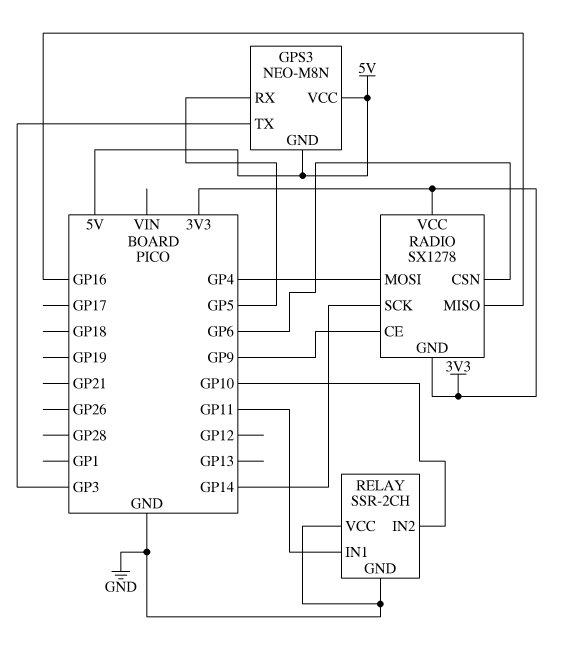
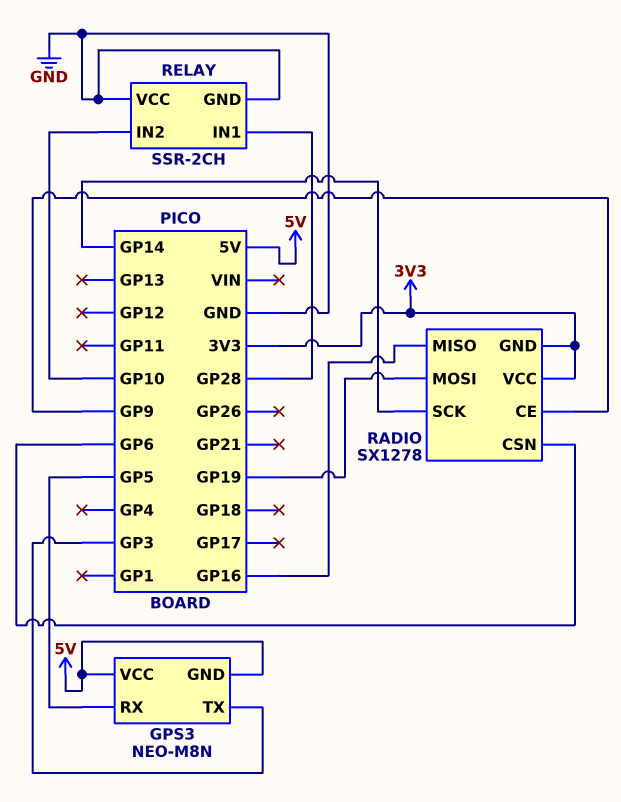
RADIO pin MOSI: GP4 -> GP19
RELAY pin IN1: GP11 -> GP28

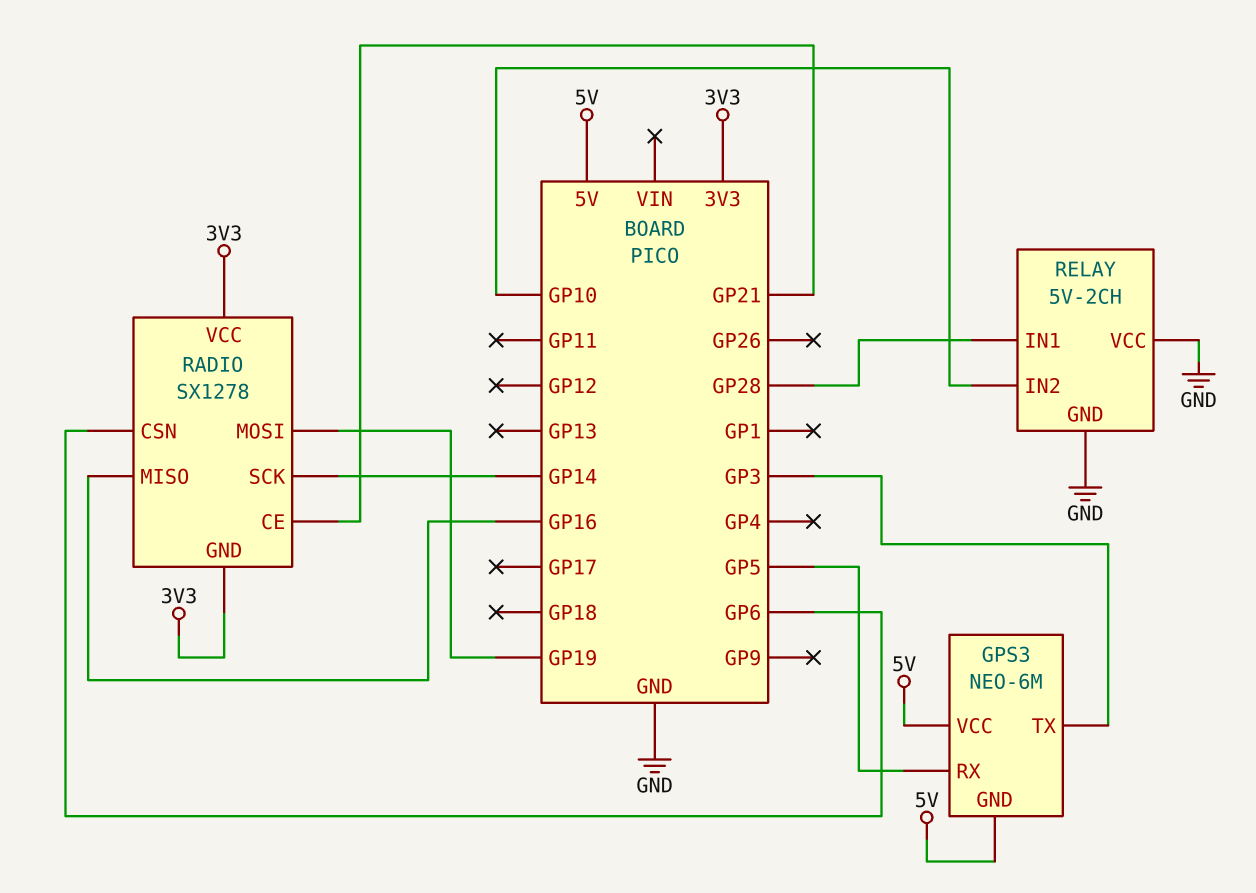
GPS3: NEO-M8N -> NEO-6M
RADIO pin CE: GP9 -> GP21
RELAY: SSR-2CH -> 5V-2CH

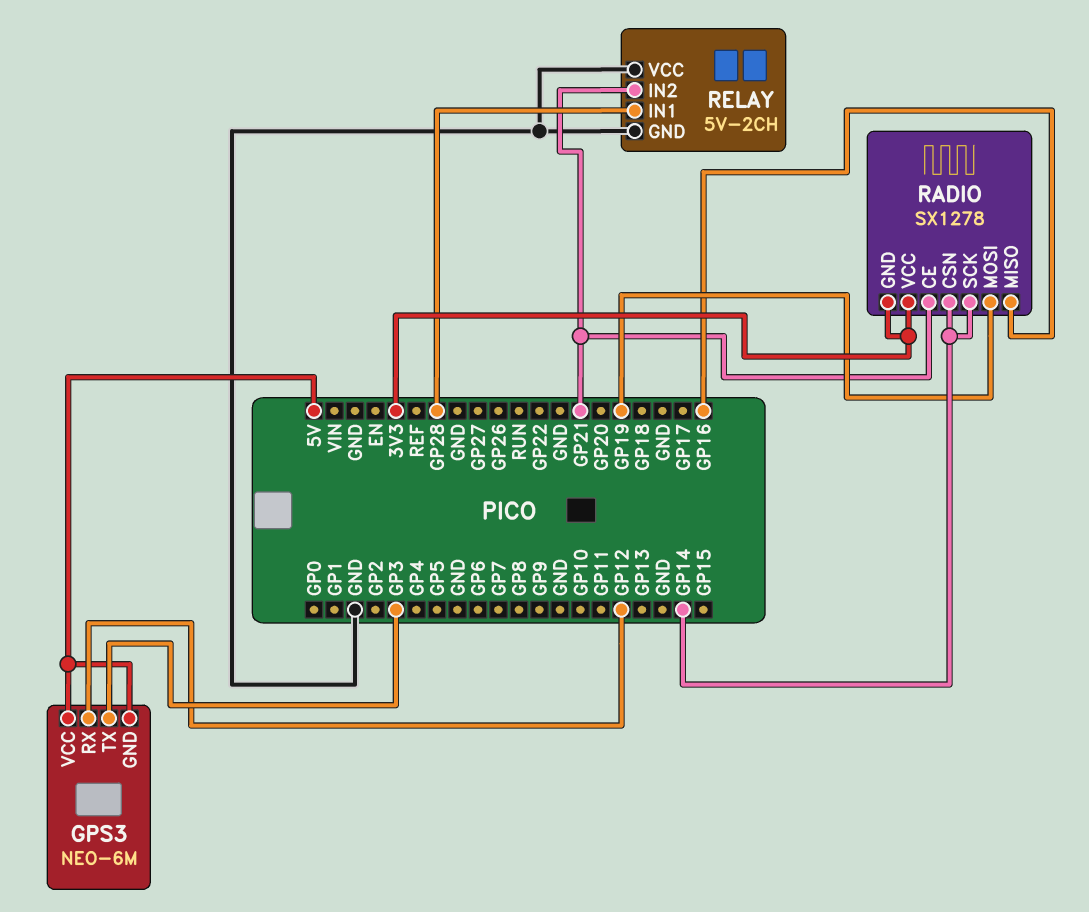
GPS3 pin RX: GP5 -> GP12
RADIO pin CSN: GP6 -> GP14
RELAY pin IN2: GP10 -> GP21

